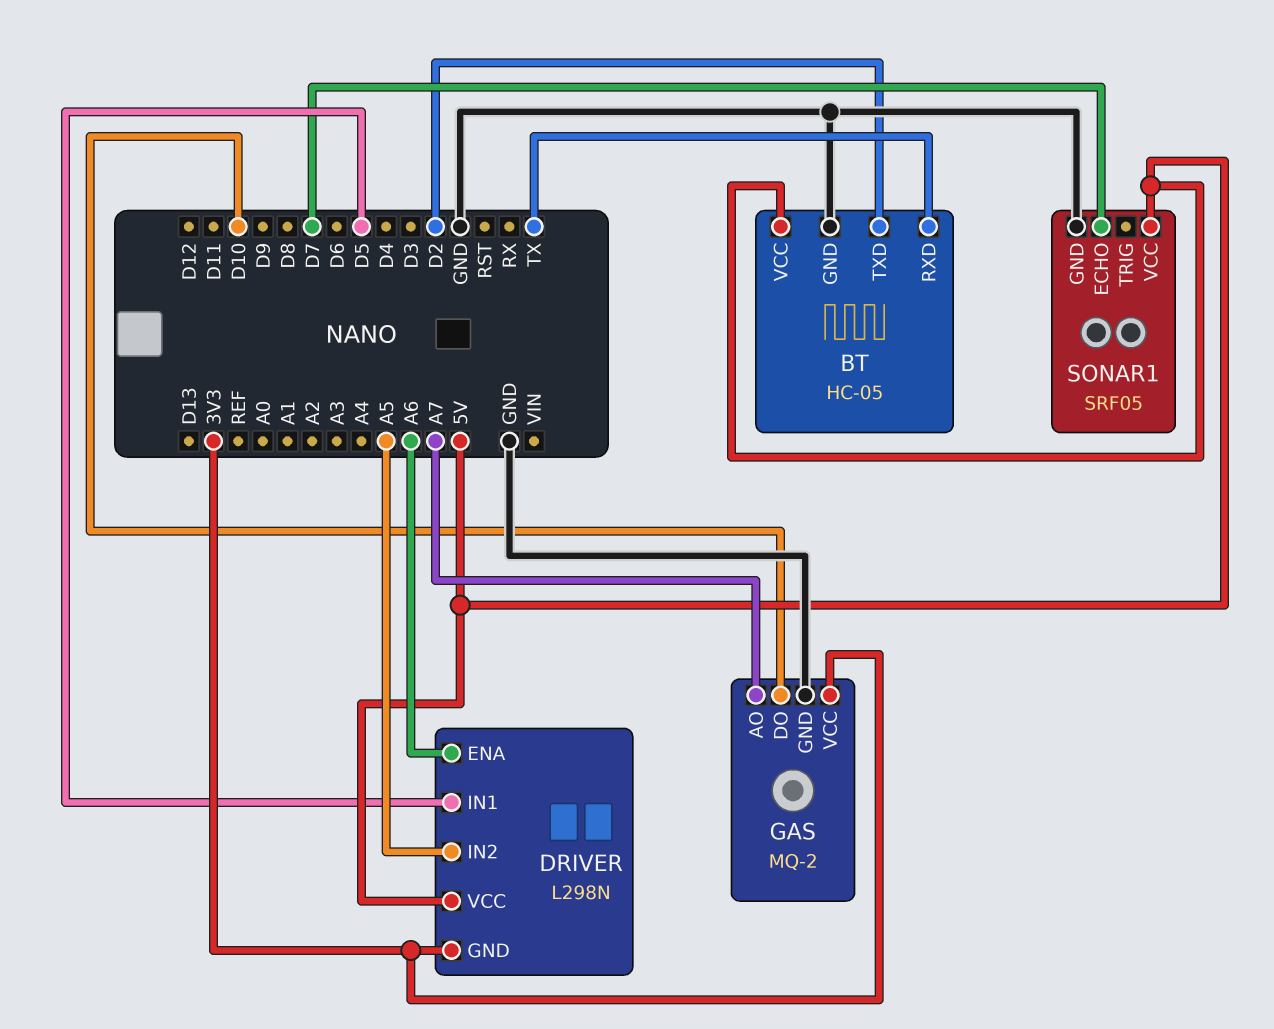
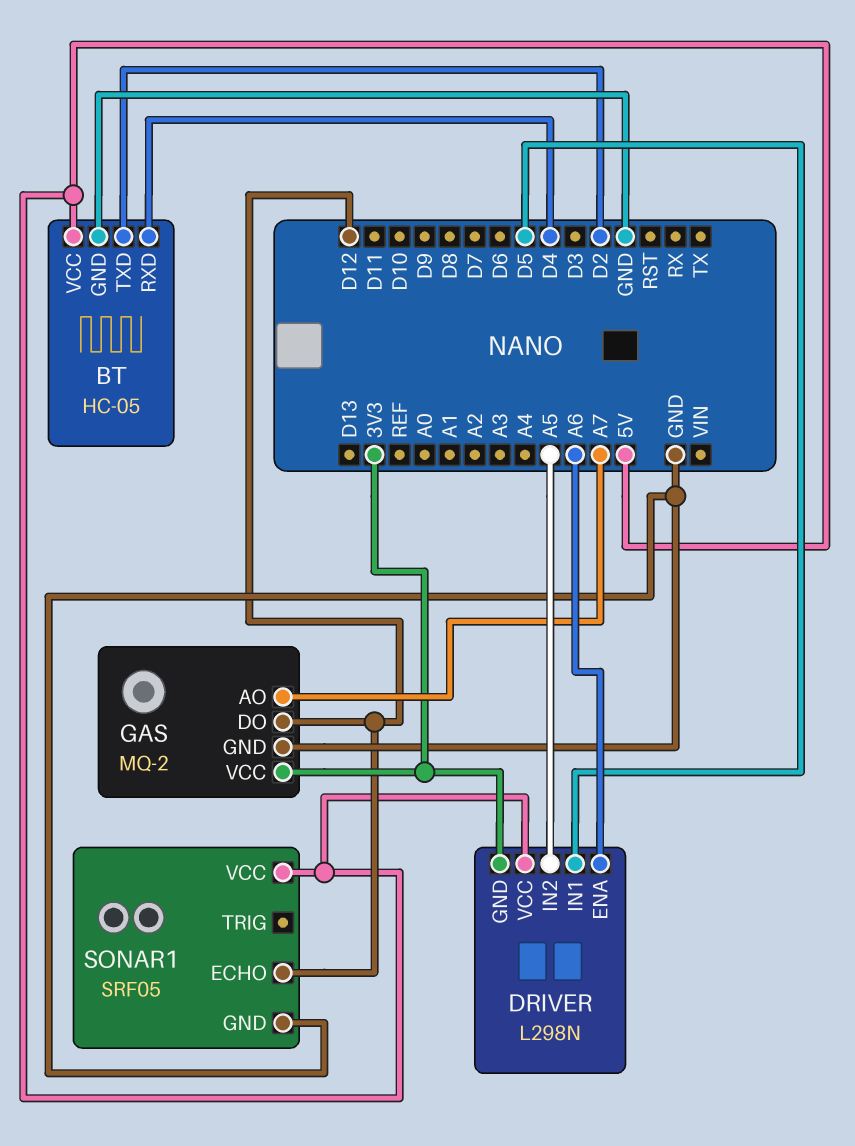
BT pin RXD: TX -> D4
GAS pin DO: D10 -> D12
SONAR1 pin ECHO: D7 -> D12

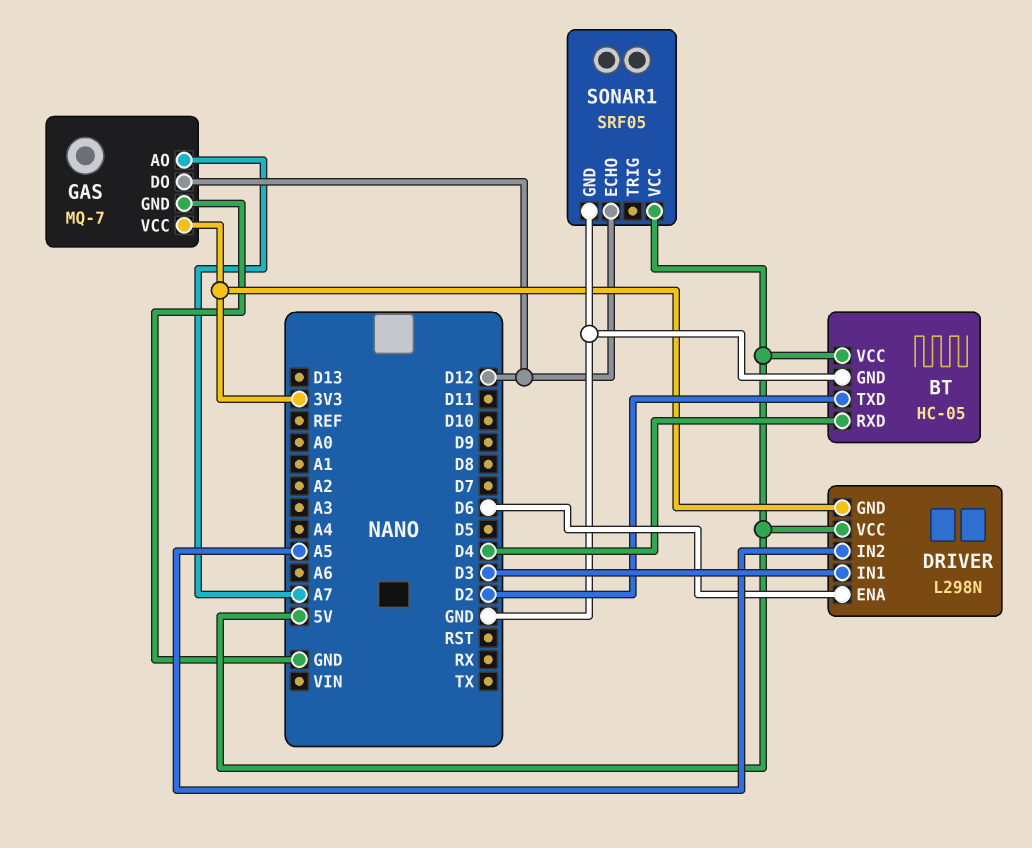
DRIVER pin ENA: A6 -> D6
DRIVER pin IN1: D5 -> D3
GAS: MQ-2 -> MQ-7

